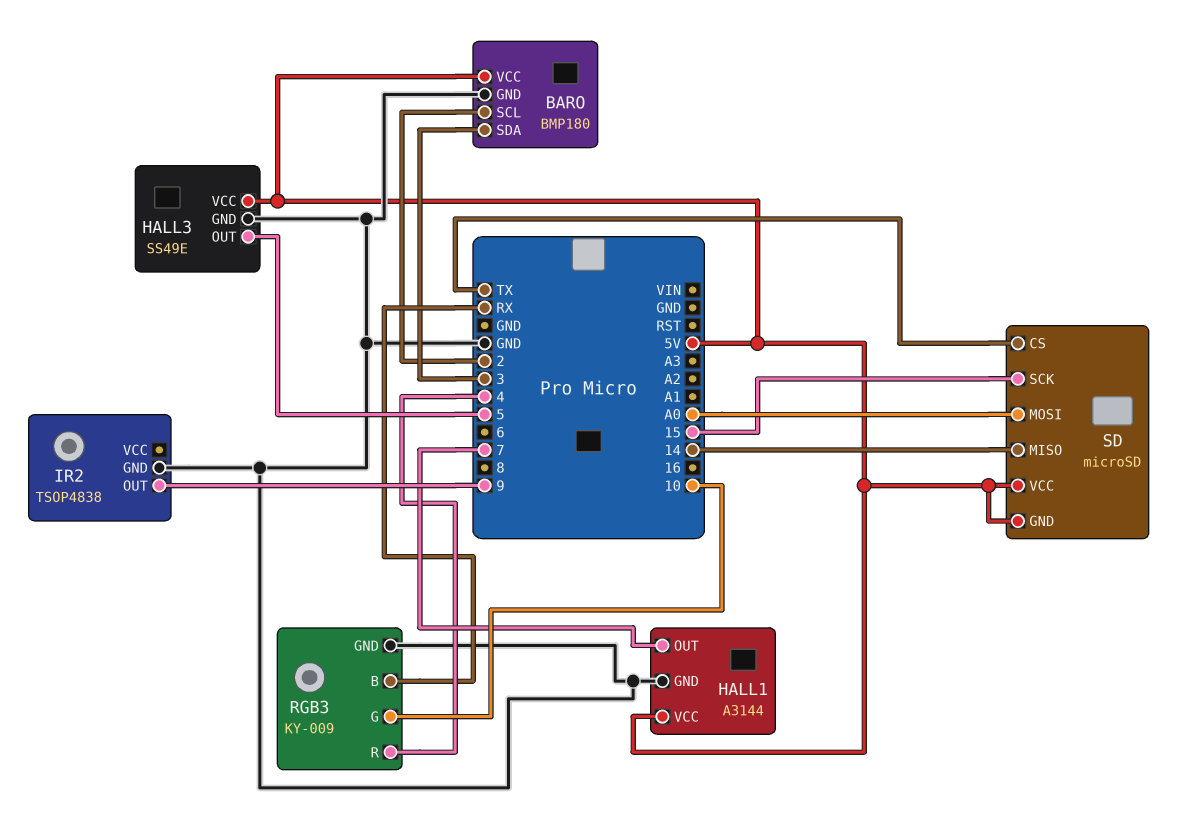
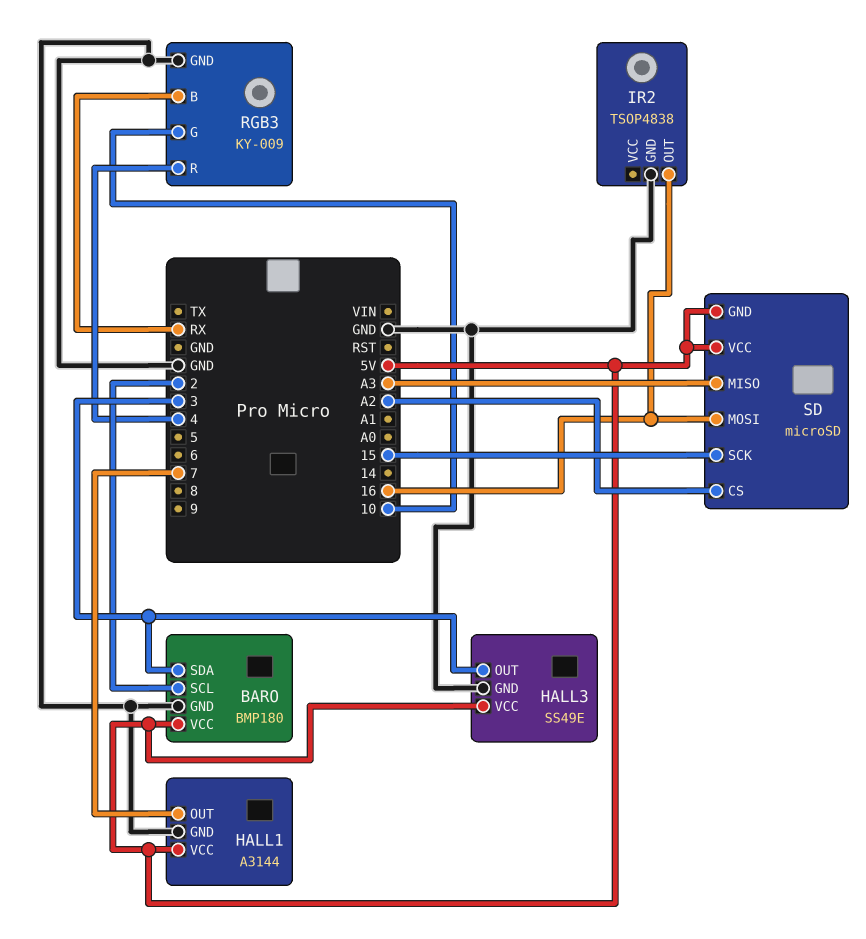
HALL3 pin OUT: 5 -> 3
IR2 pin OUT: 9 -> 16
SD pin CS: TX -> A2
SD pin MISO: 14 -> A3
SD pin MOSI: A0 -> 16

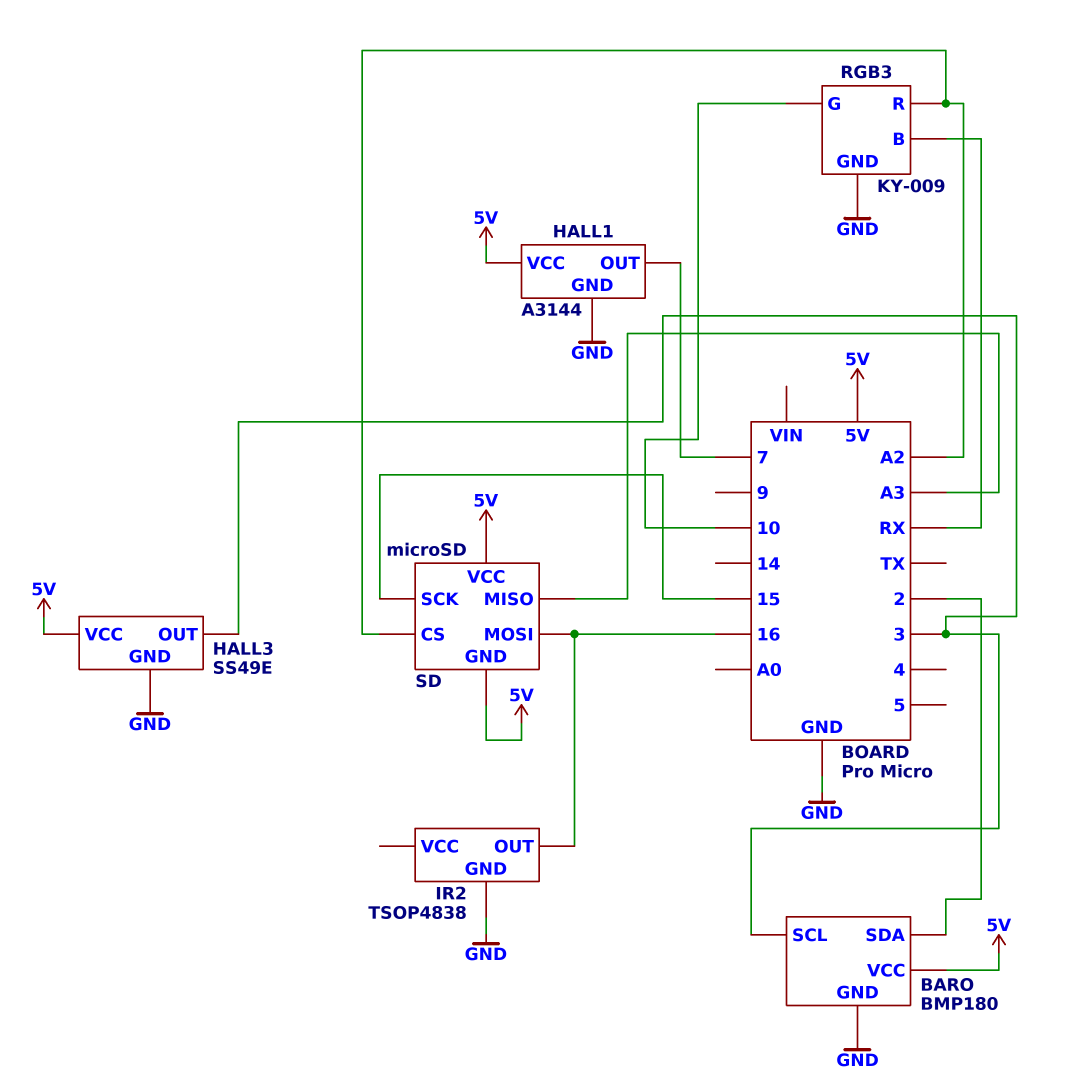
BARO pin SCL: 2 -> 3
BARO pin SDA: 3 -> 2
RGB3 pin R: 4 -> A2

